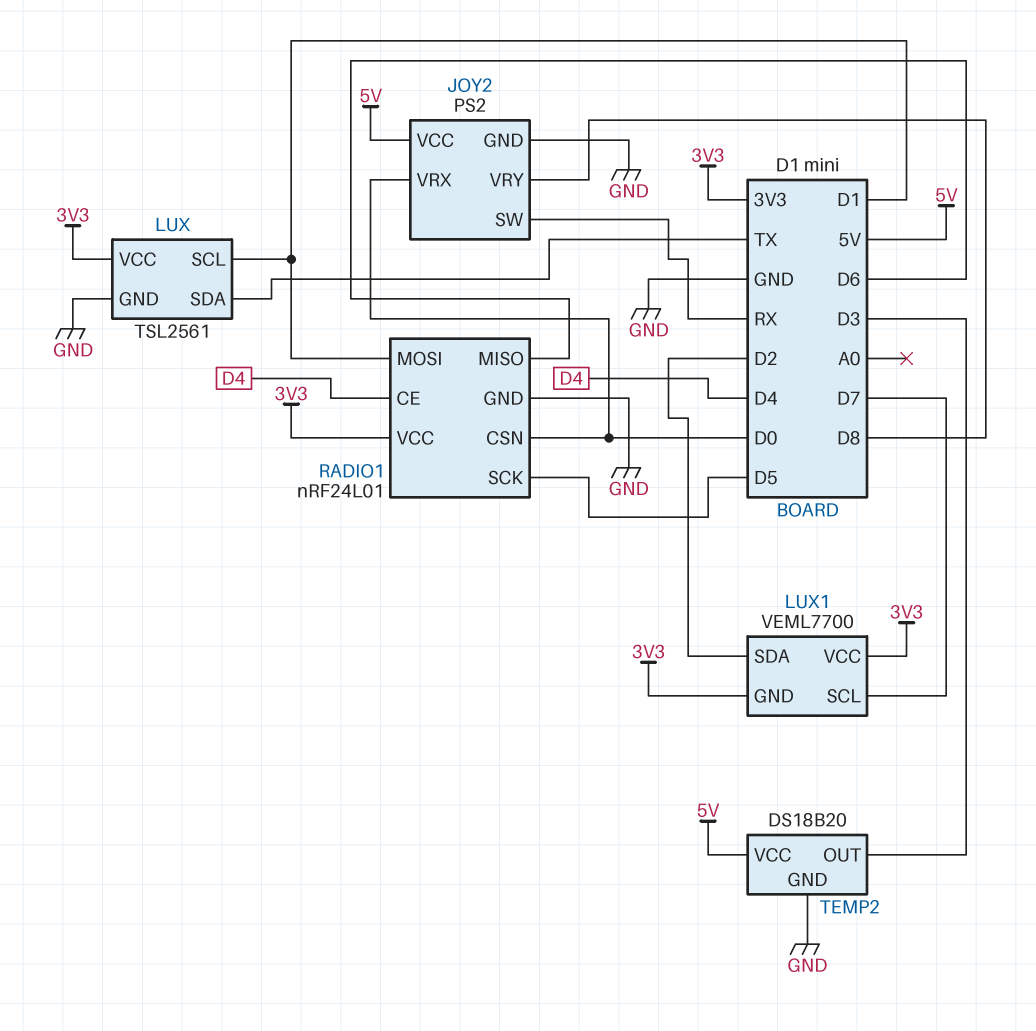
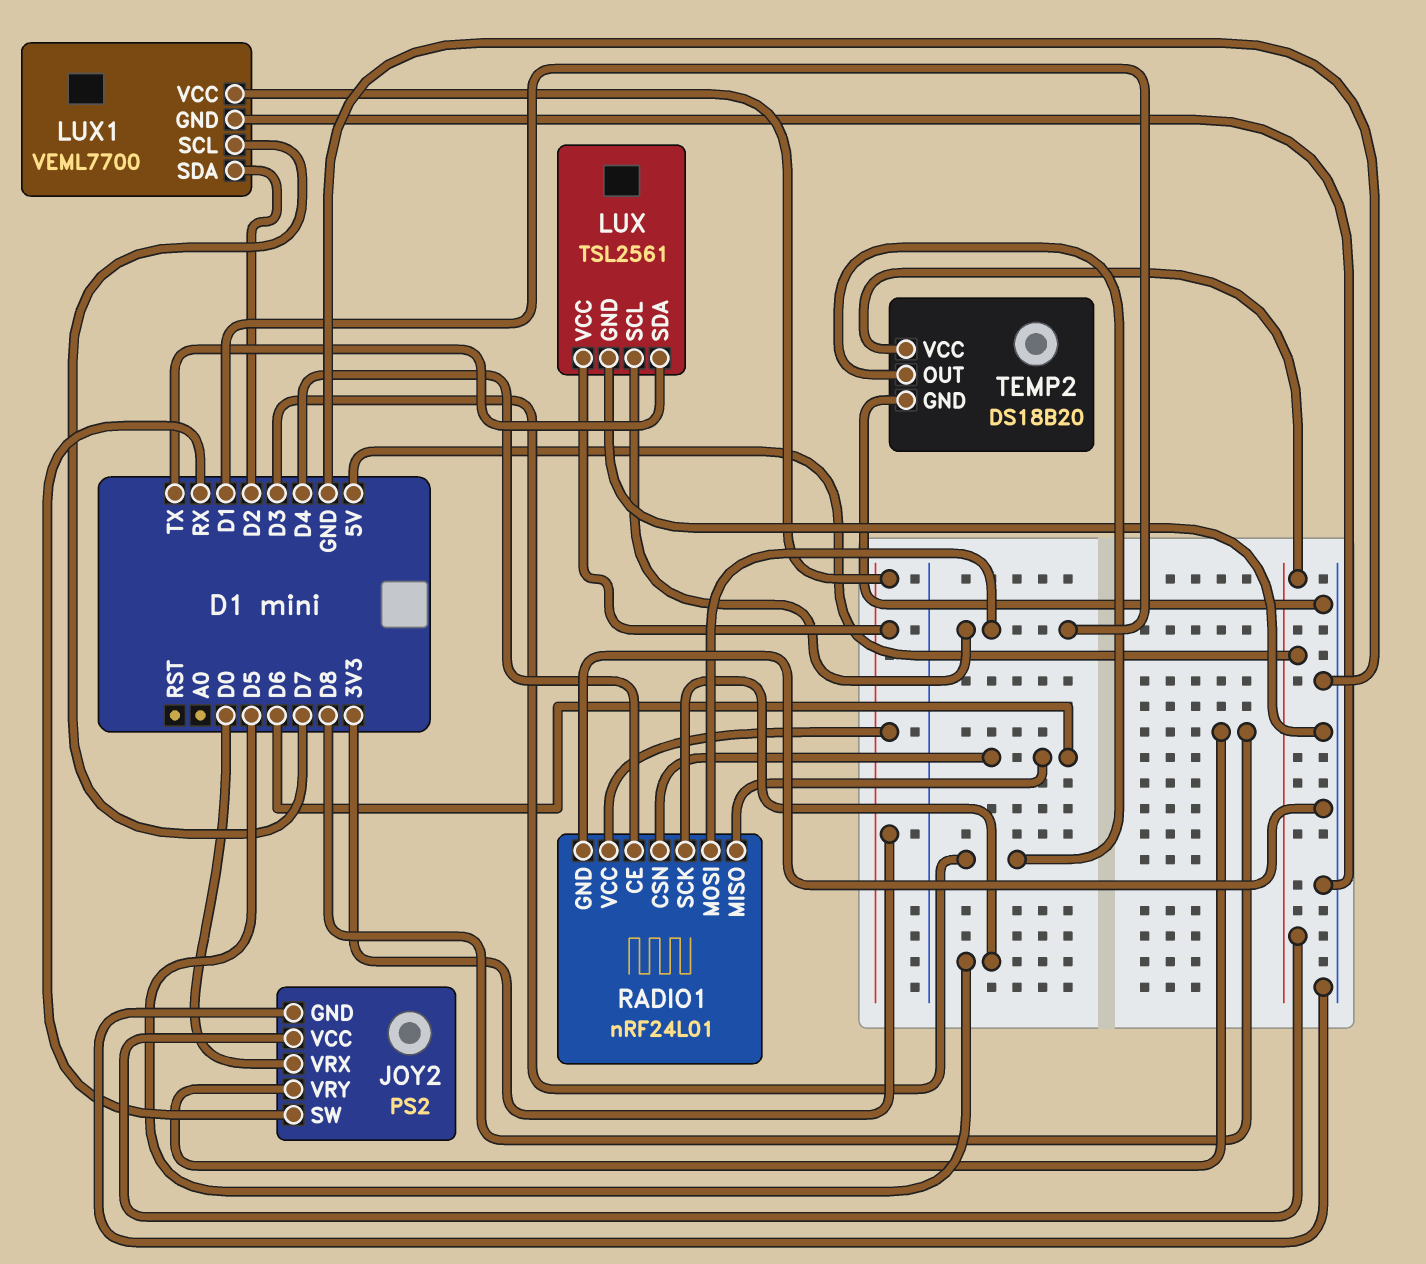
LUX1 pin GND: 3V3 -> GND
RADIO1 pin CSN: D0 -> D6

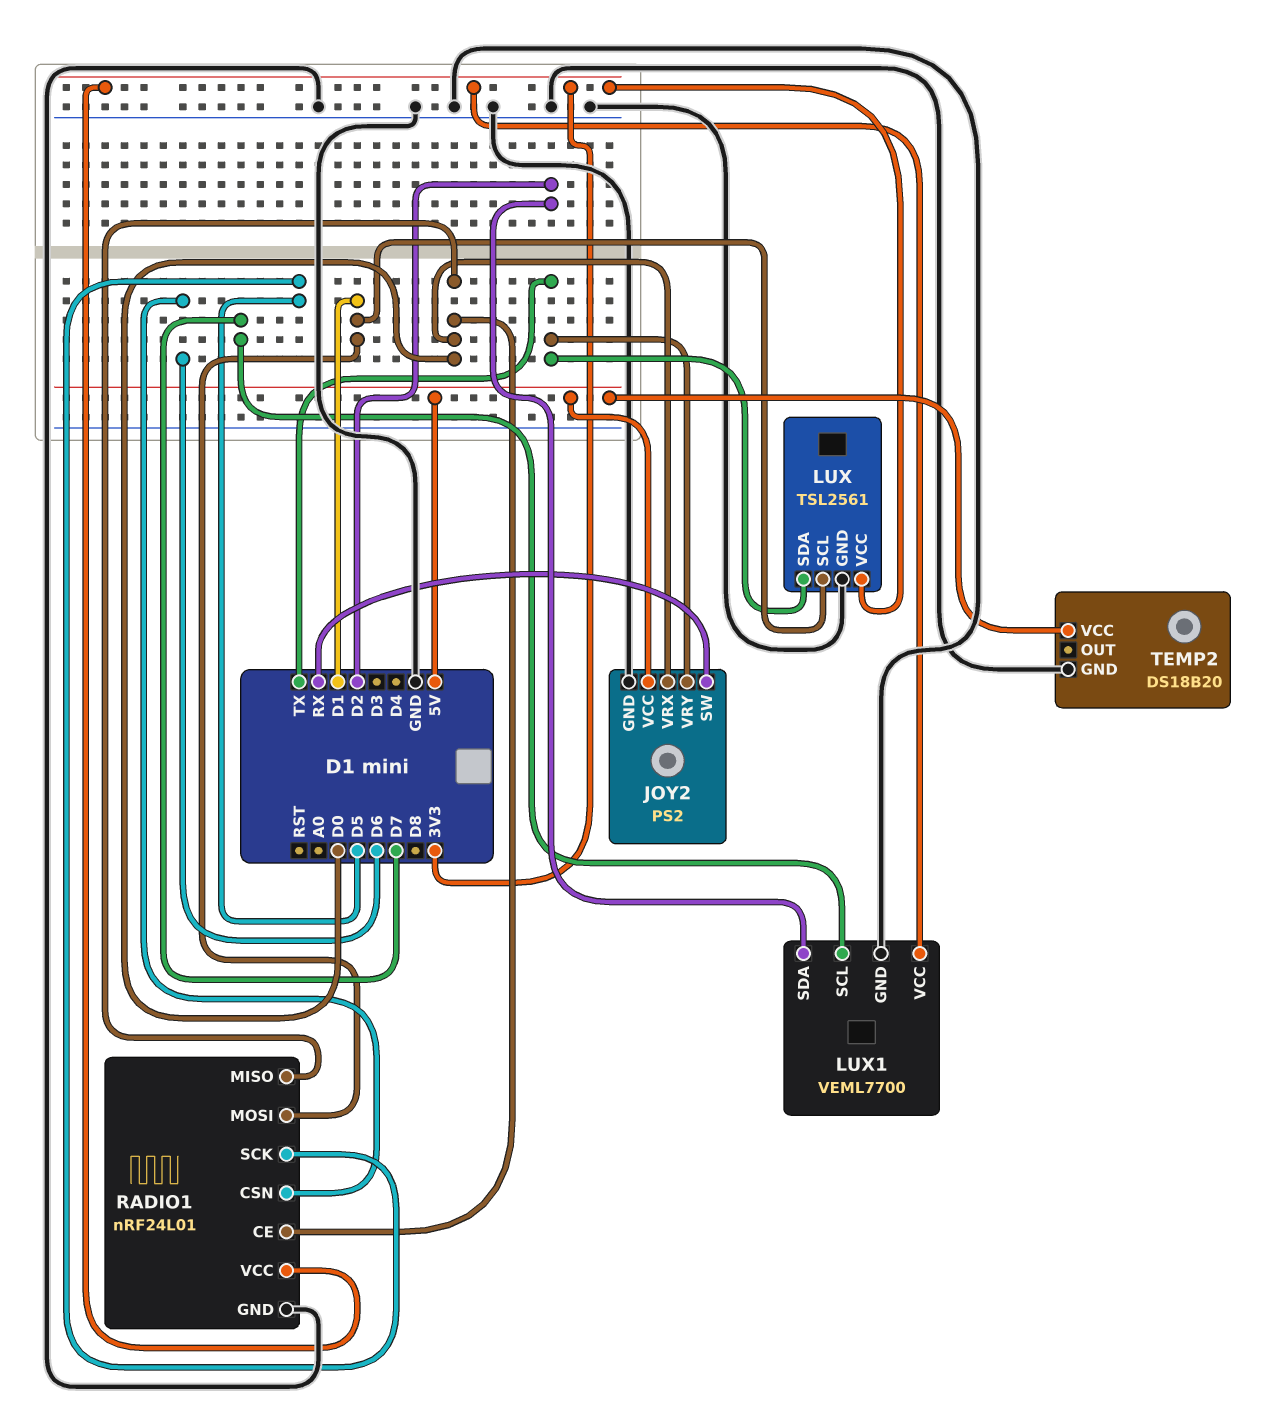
JOY2 pin VRY: D8 -> TX
RADIO1 pin CE: D4 -> D0
RADIO1 pin MISO: D6 -> D0
TEMP2 pin OUT: D3 -> none

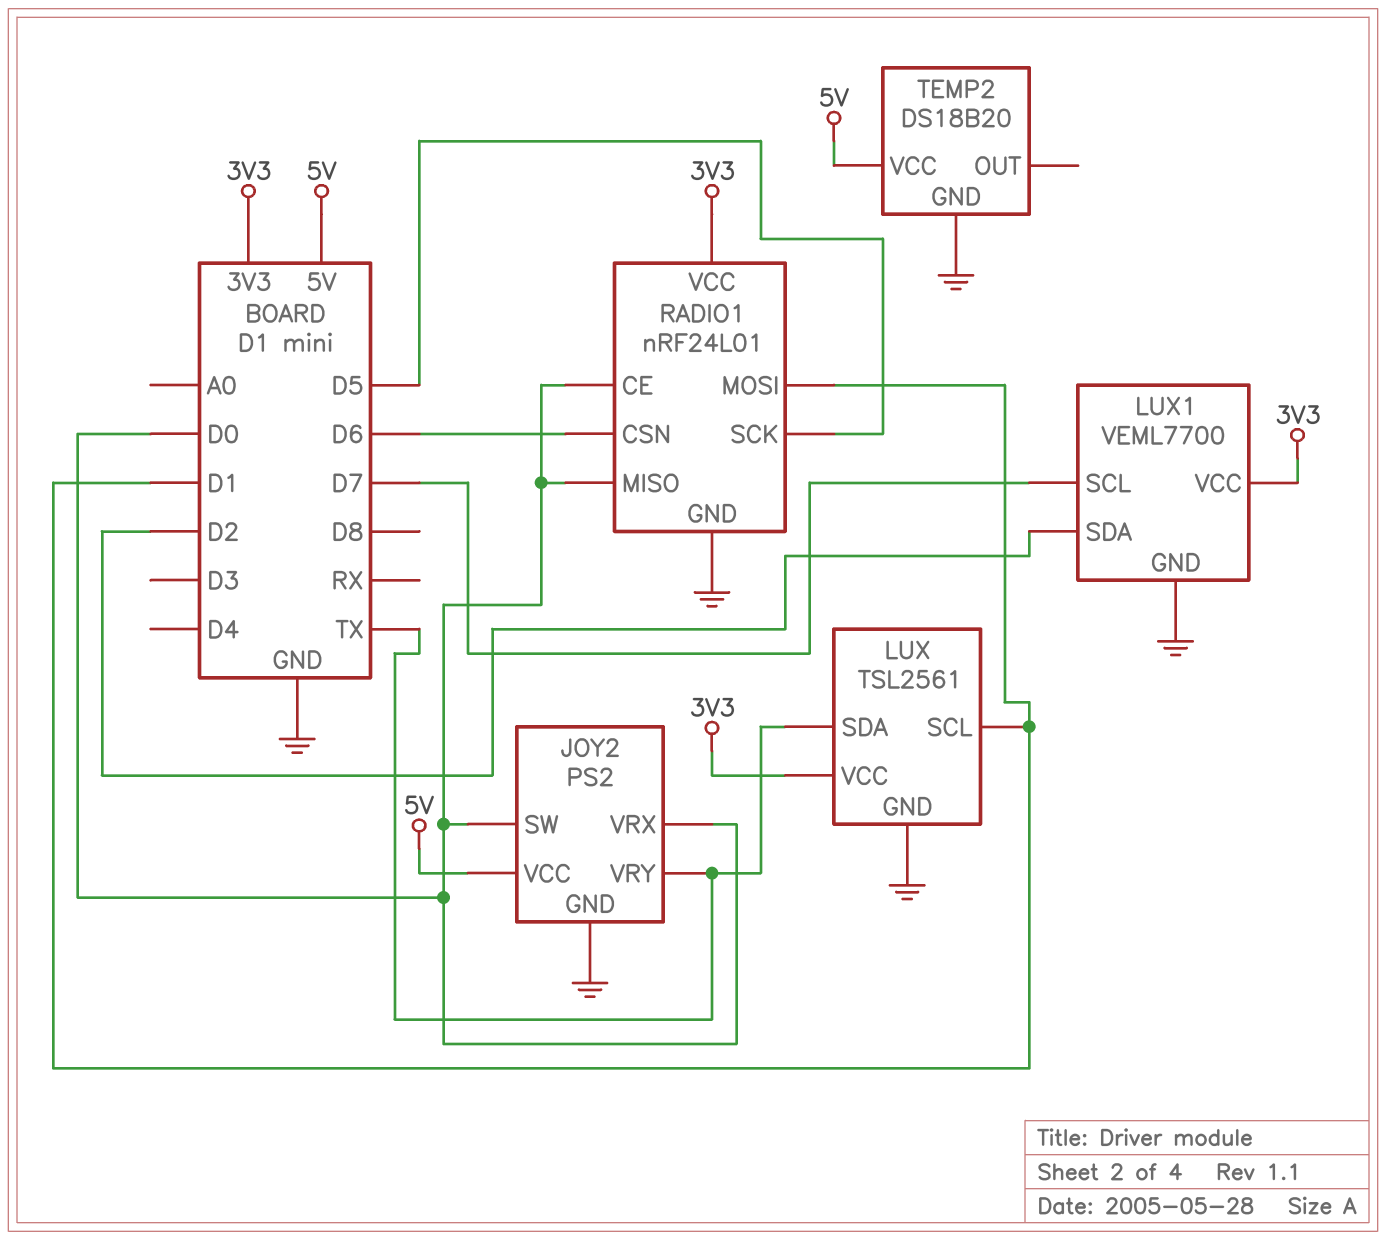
JOY2 pin SW: RX -> D0

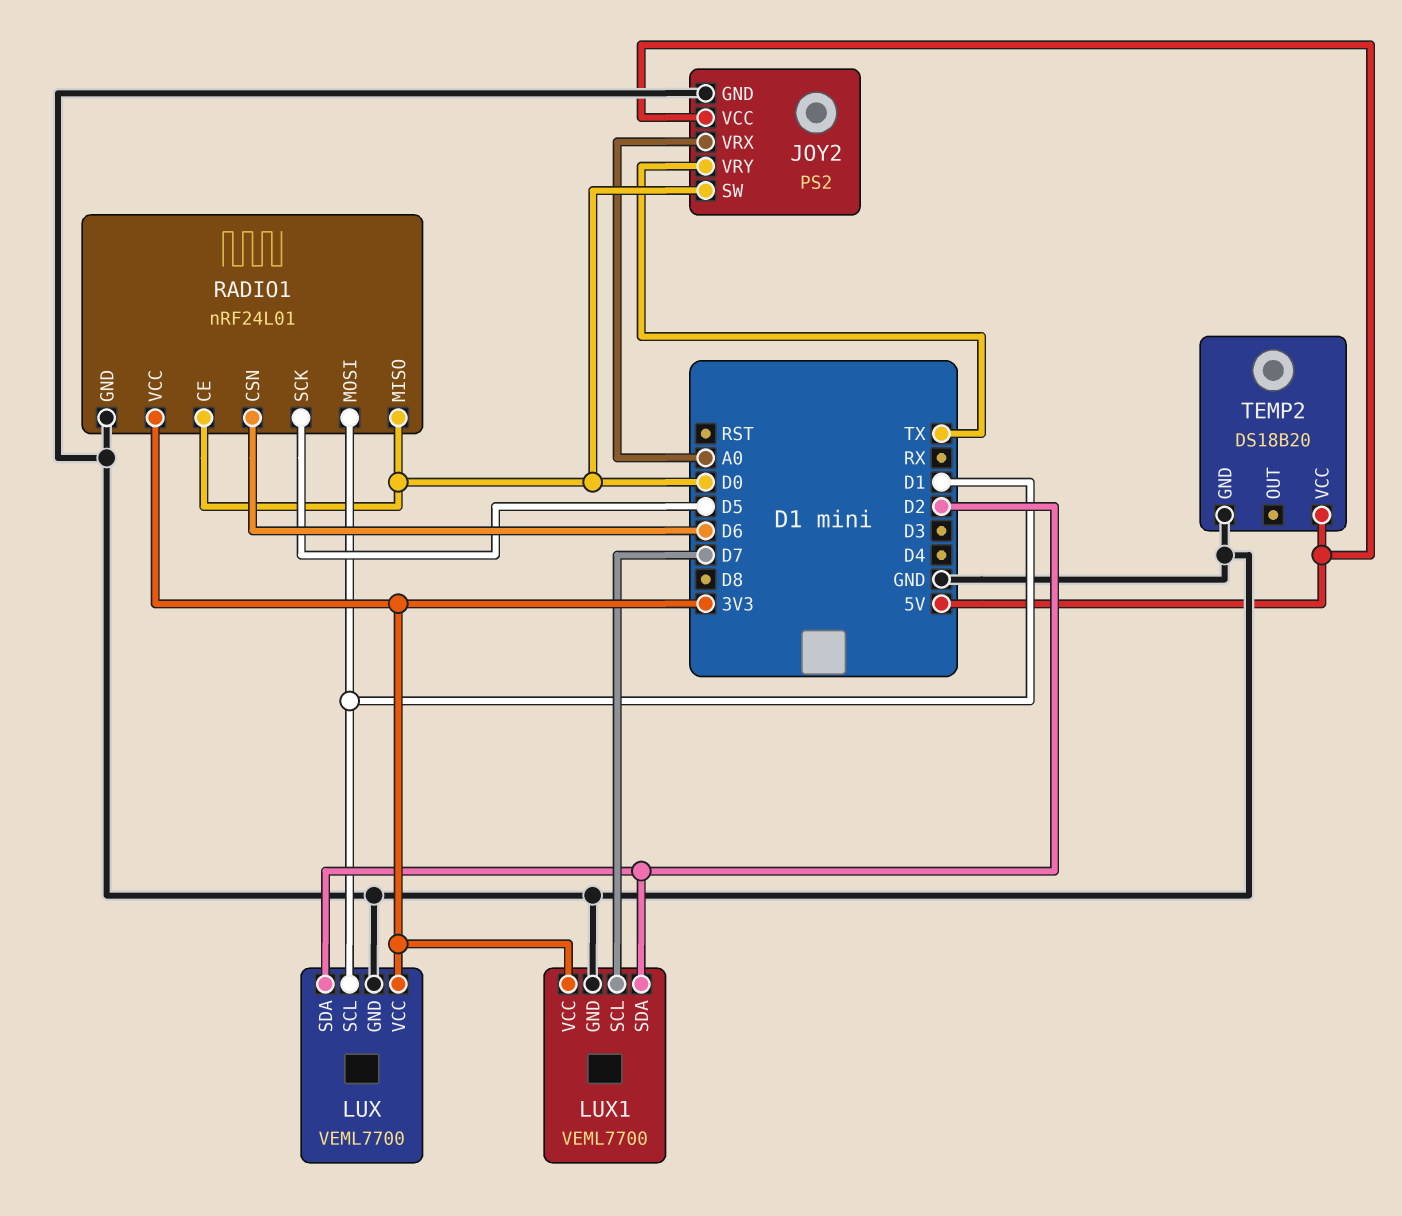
JOY2 pin VRX: D0 -> A0
LUX: TSL2561 -> VEML7700
LUX pin SDA: TX -> D2

